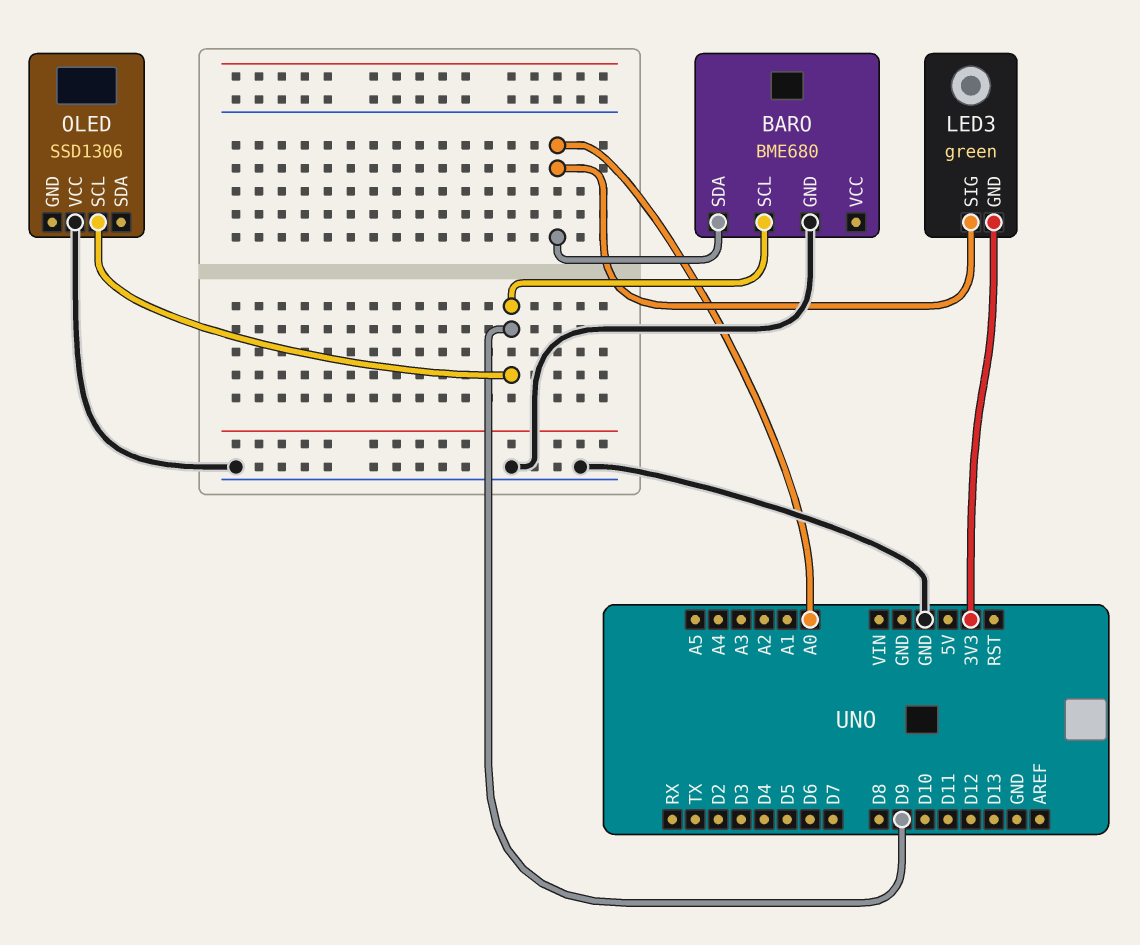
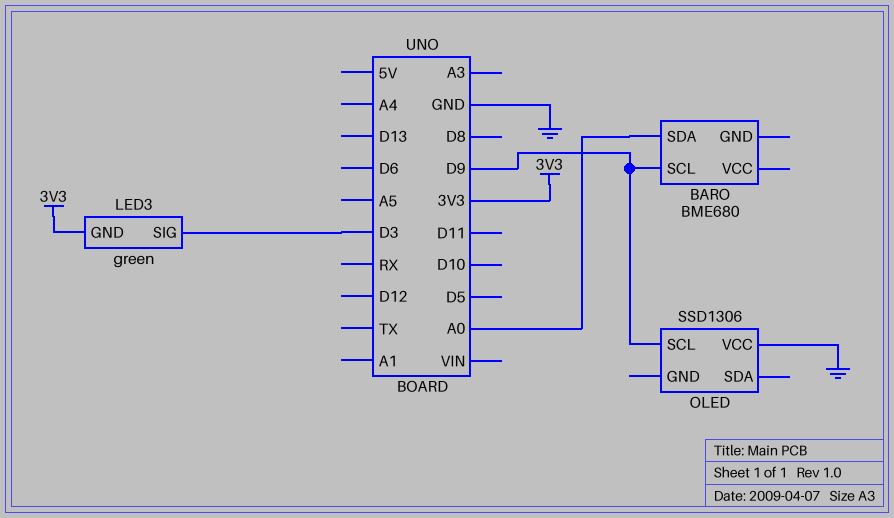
BARO pin GND: GND -> none
LED3 pin SIG: A0 -> D3

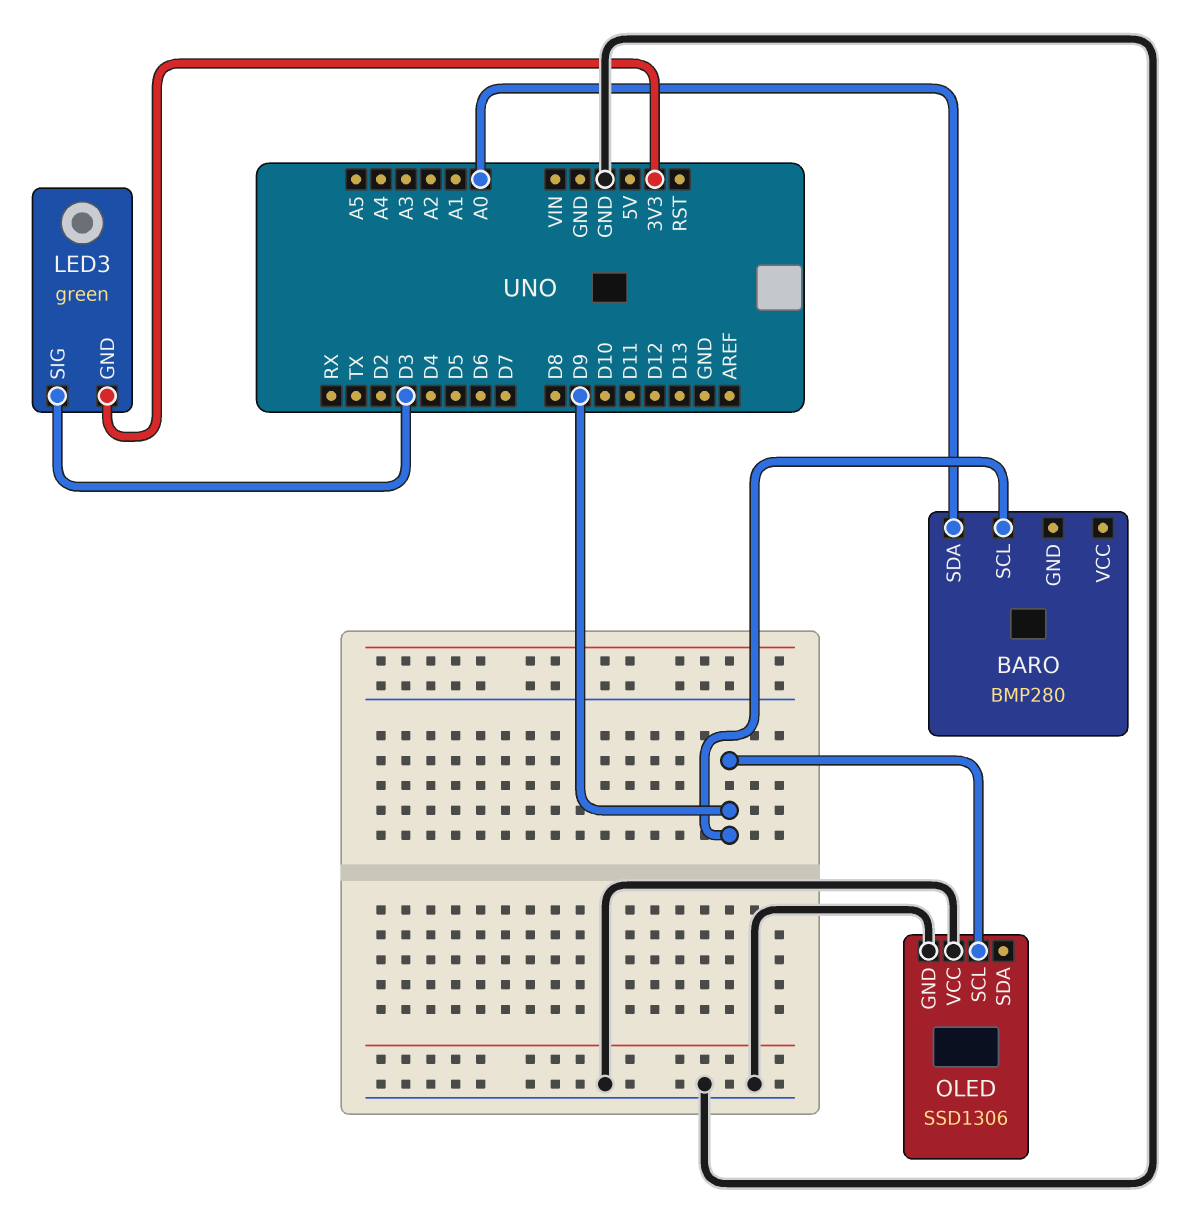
BARO: BME680 -> BMP280
OLED pin GND: none -> GND

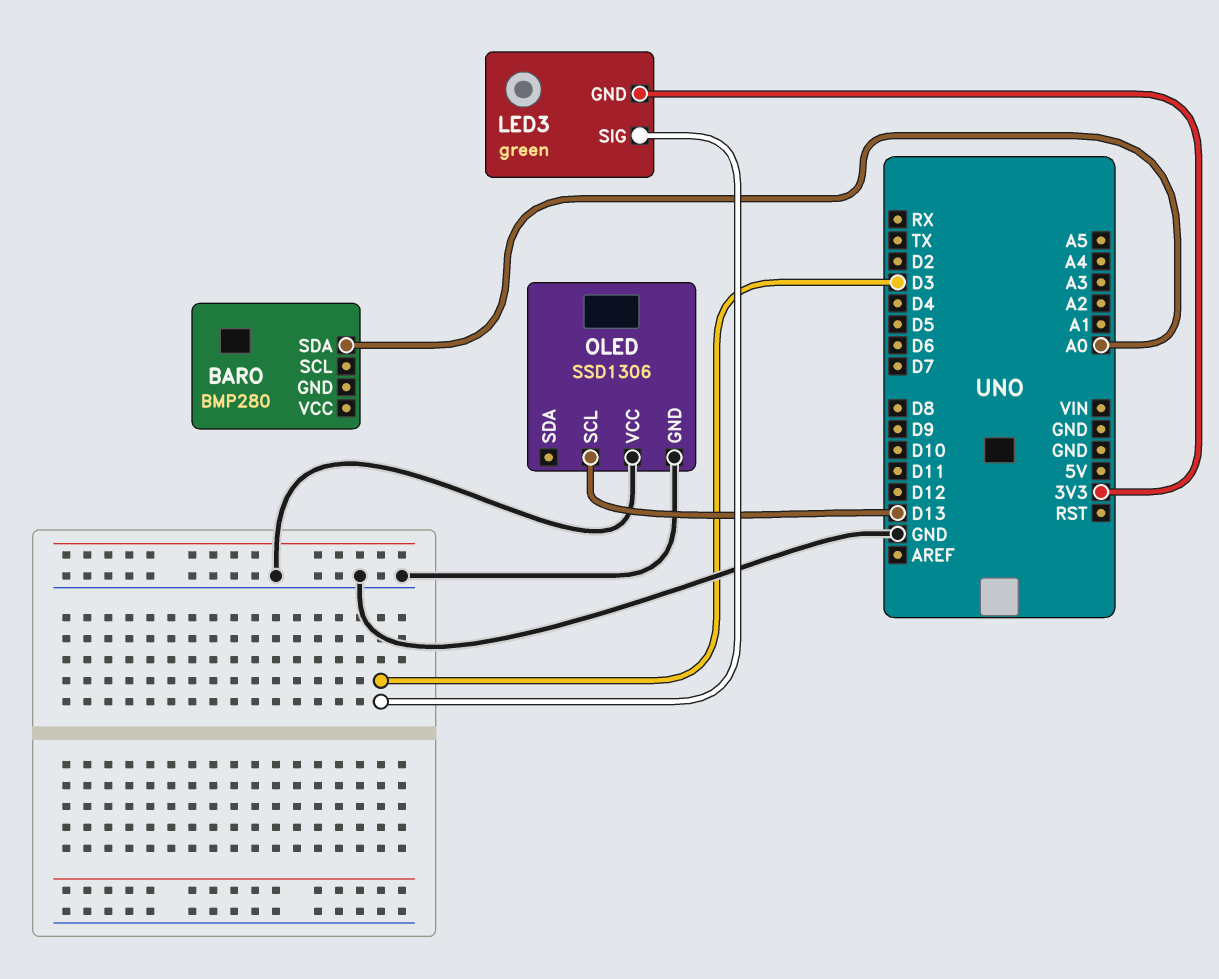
BARO pin SCL: D9 -> none
OLED pin SCL: D9 -> D13

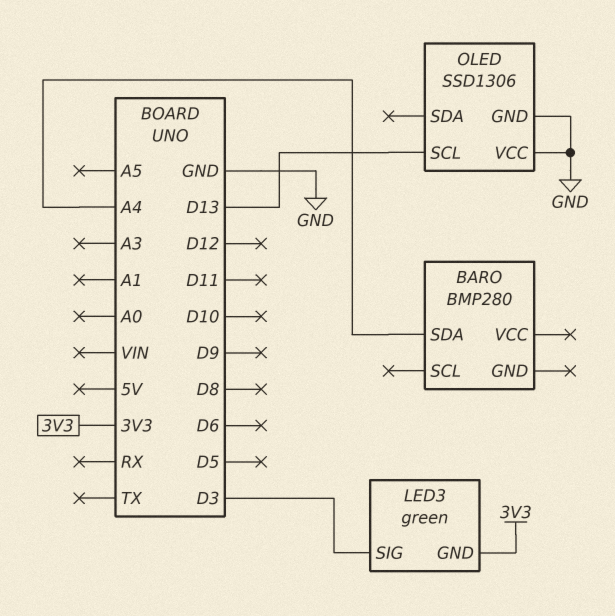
BARO pin SDA: A0 -> A4

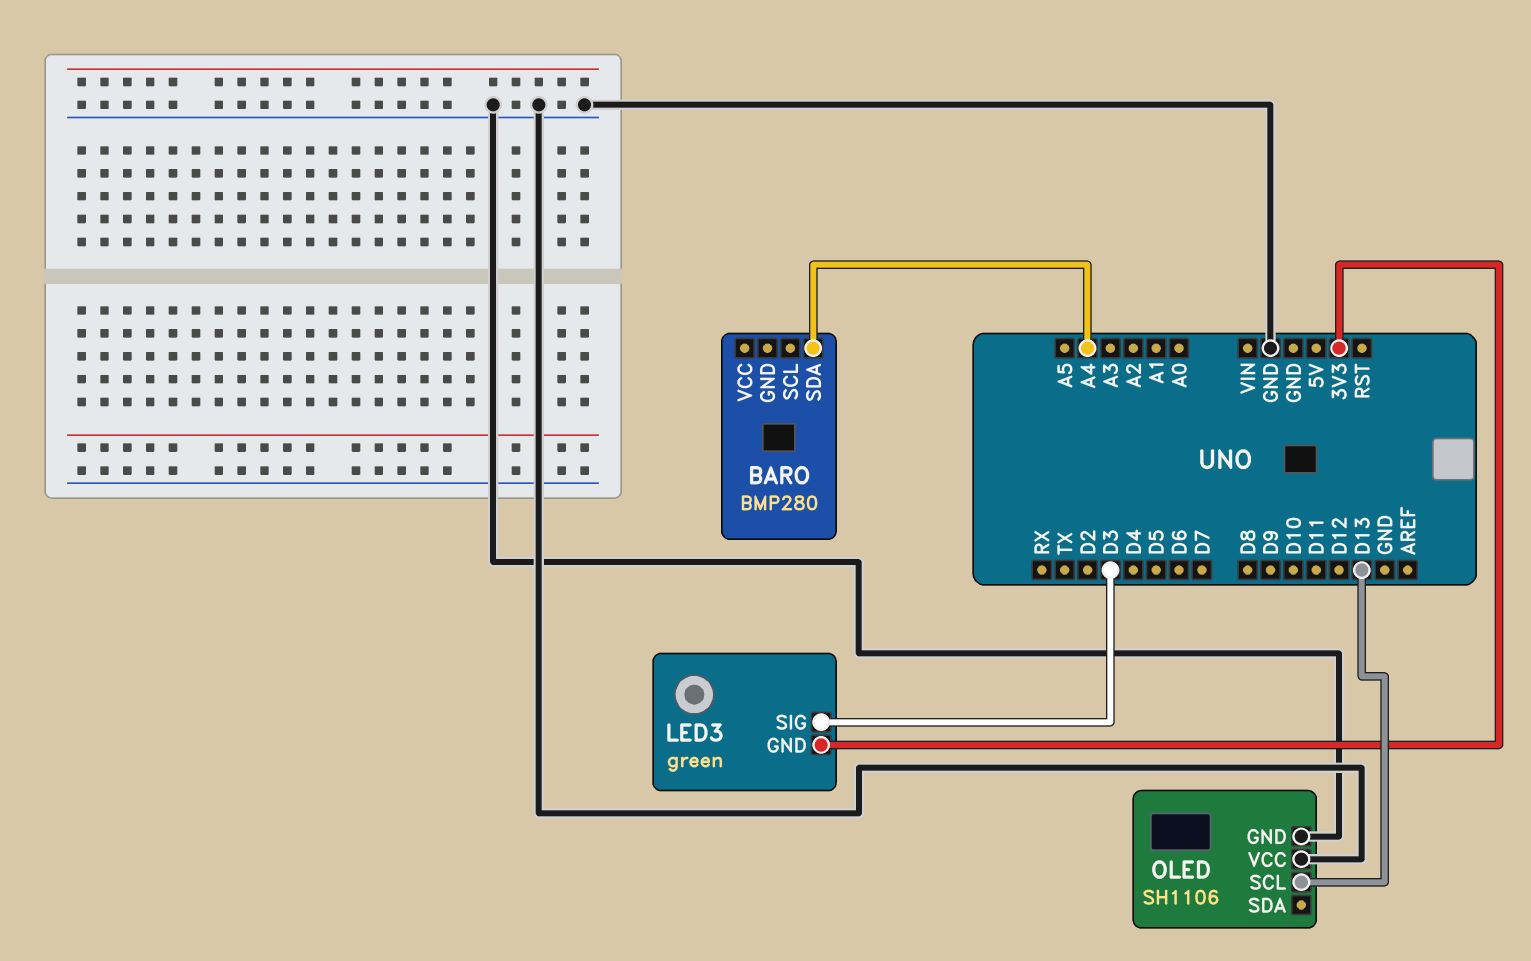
OLED: SSD1306 -> SH1106

